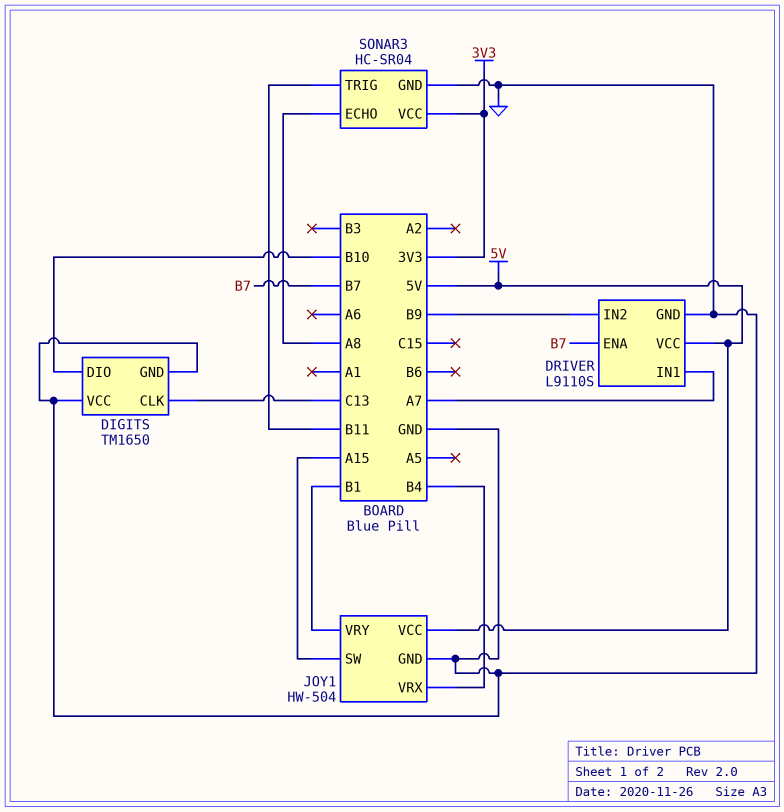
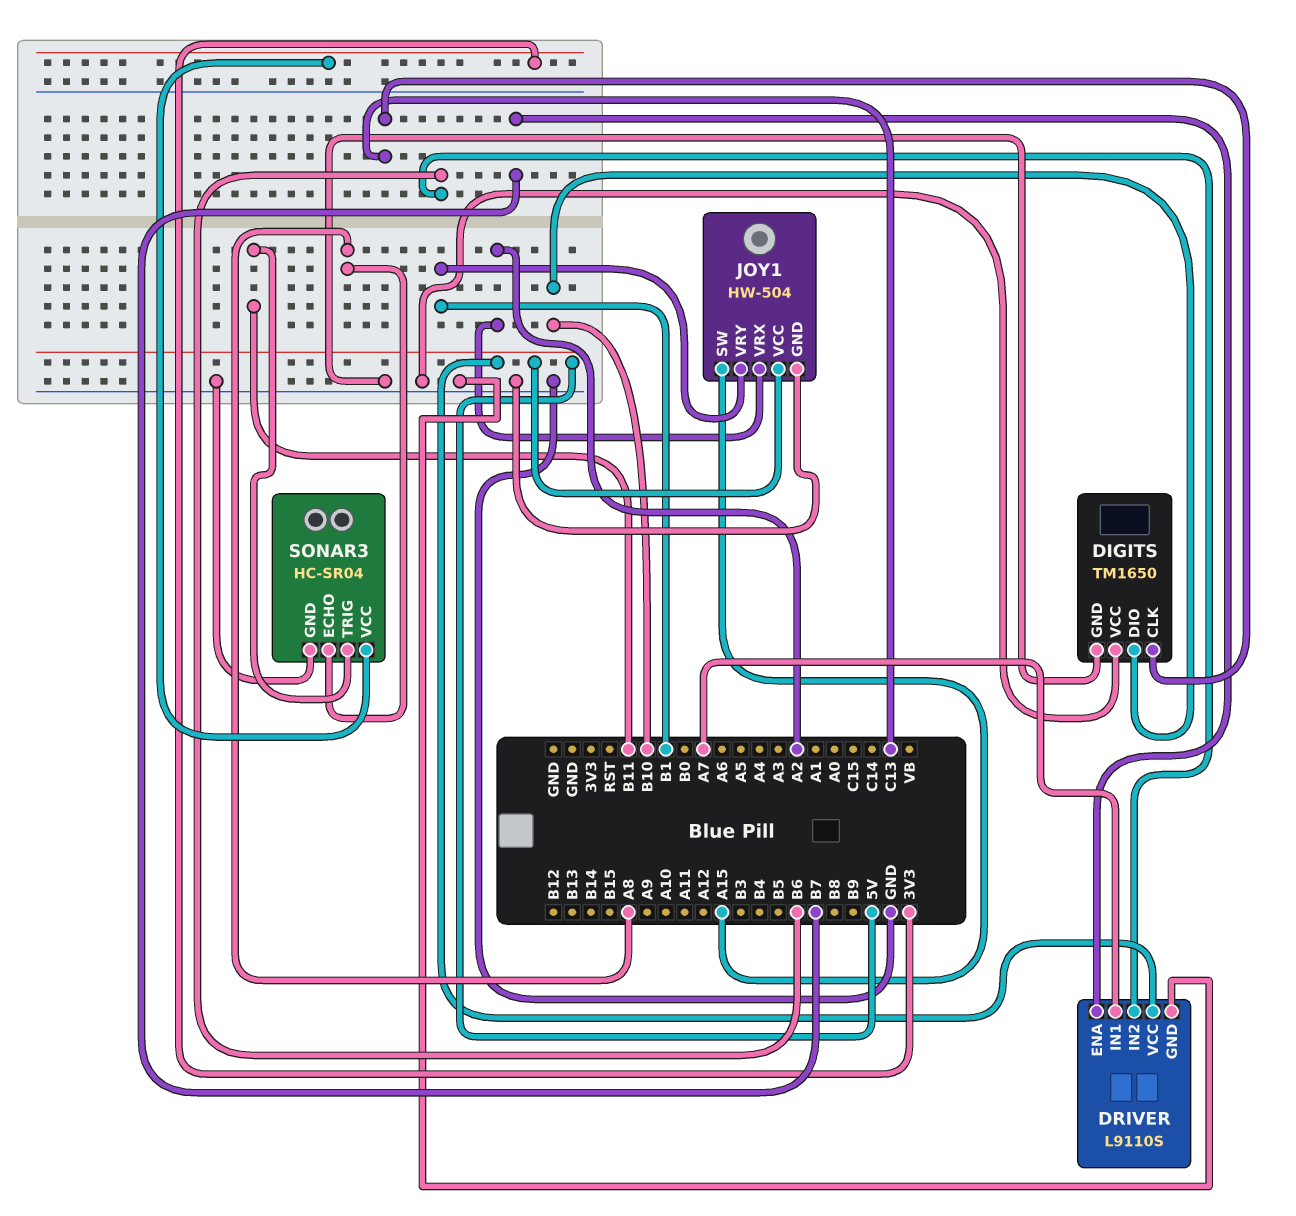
DRIVER pin IN2: B9 -> B6
JOY1 pin VRX: B4 -> A2

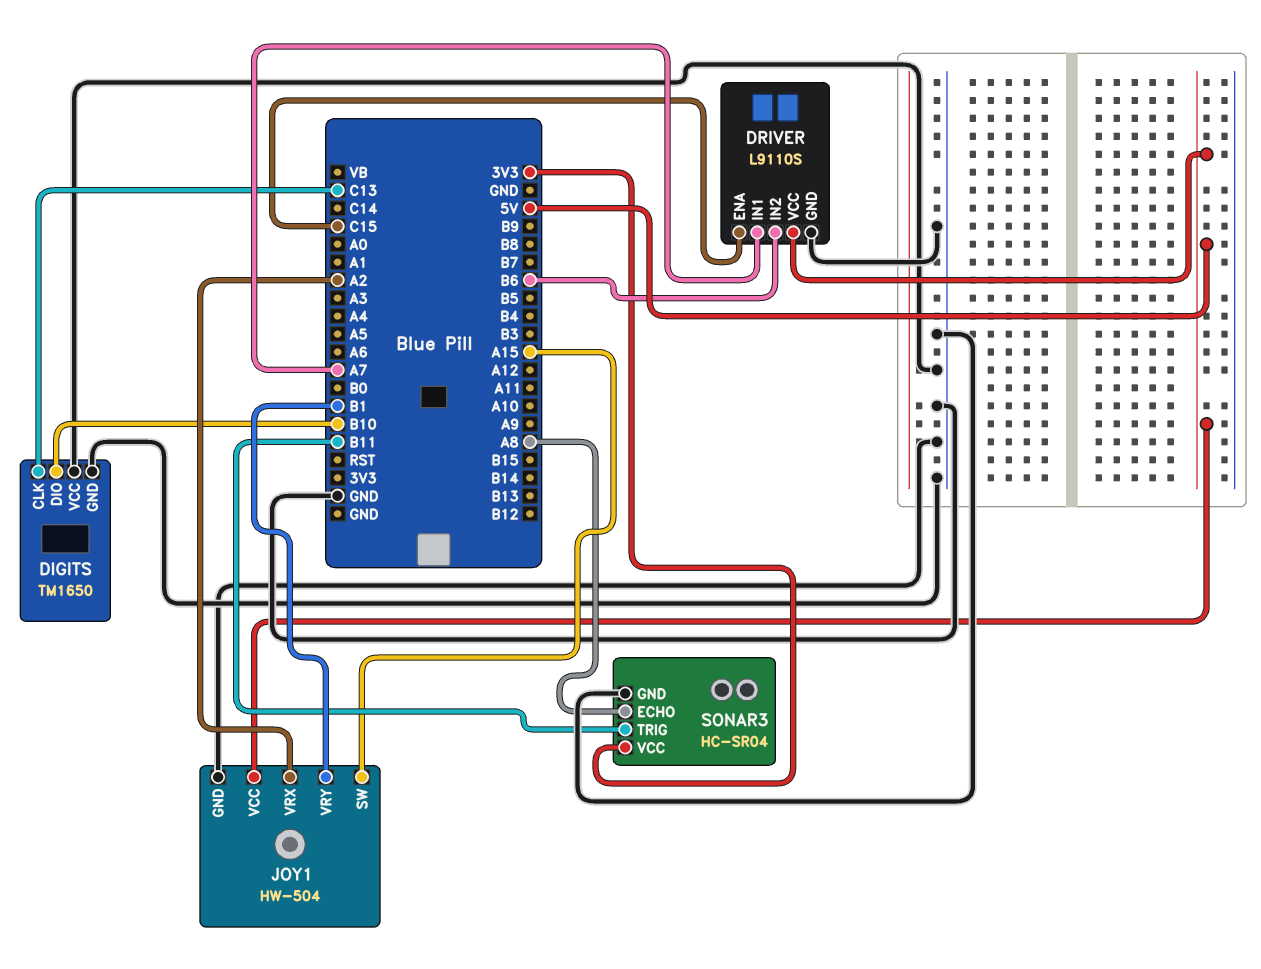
DRIVER pin ENA: B7 -> C15

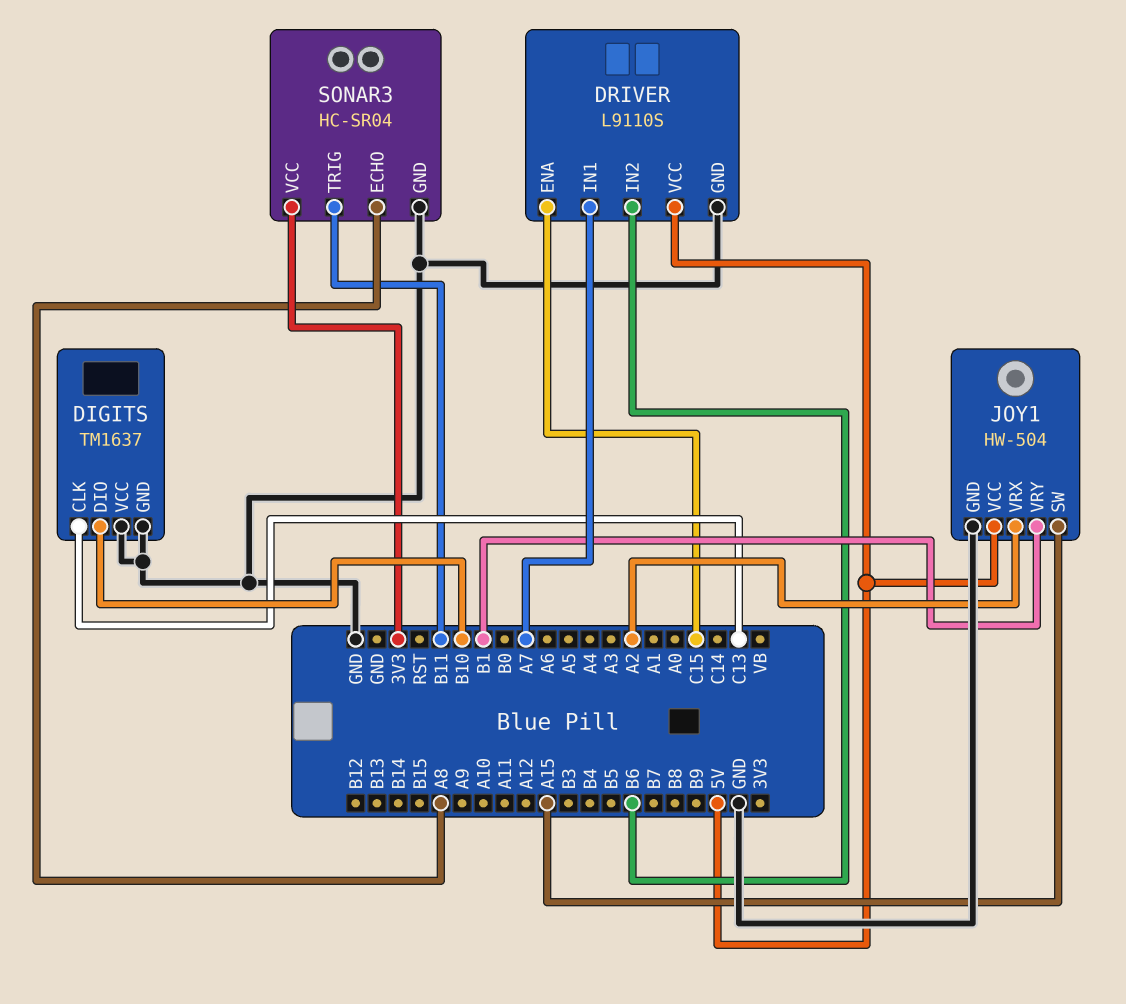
DIGITS: TM1650 -> TM1637

